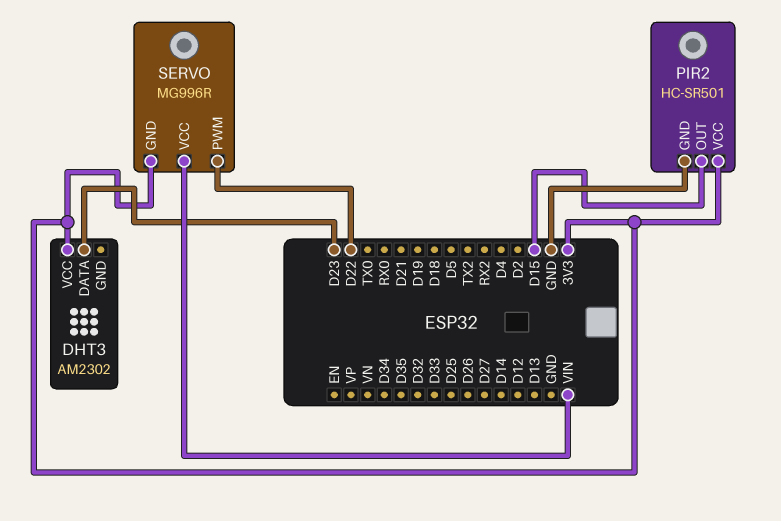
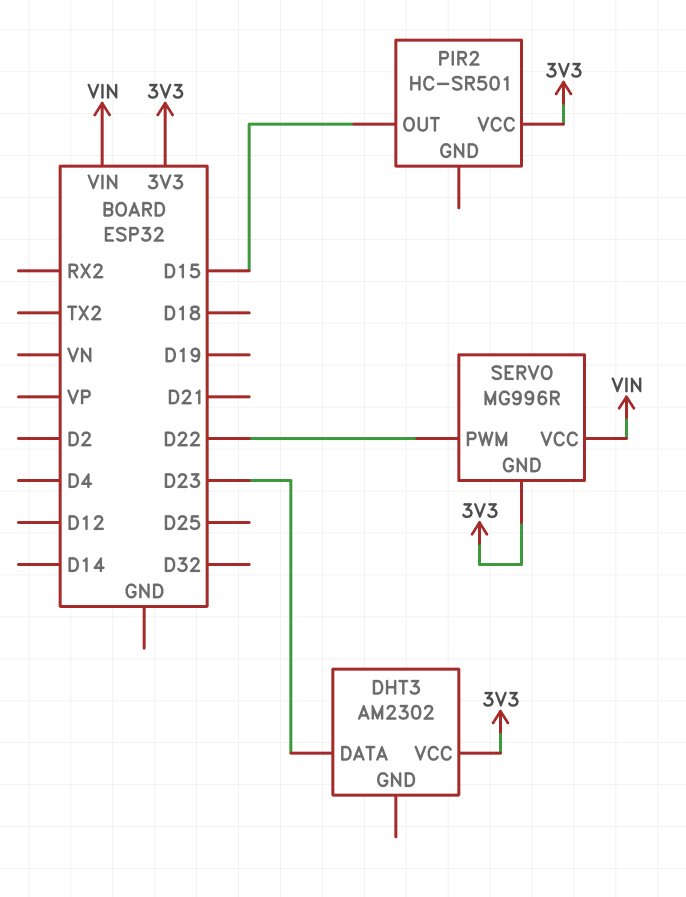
PIR2 pin GND: GND -> none

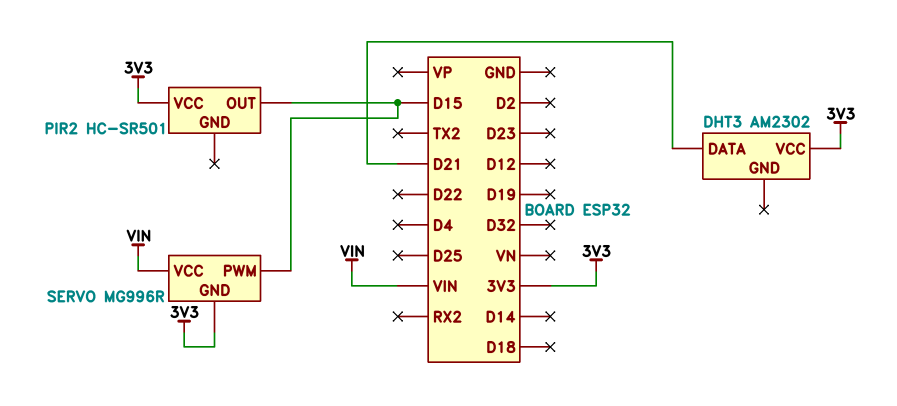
DHT3 pin DATA: D23 -> D21
SERVO pin PWM: D22 -> D15

